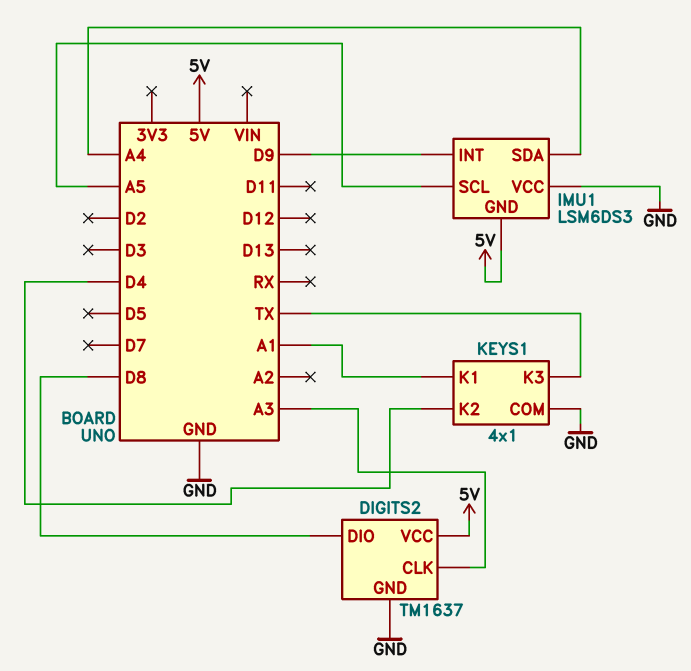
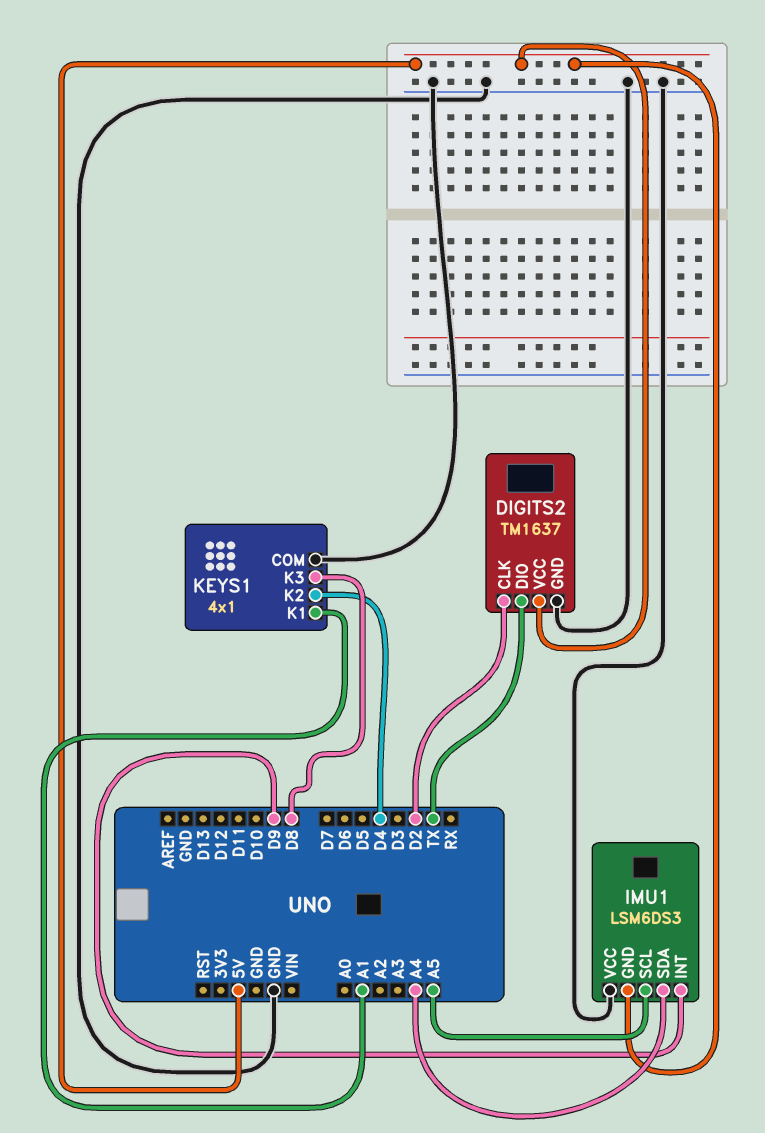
DIGITS2 pin CLK: A3 -> D2
DIGITS2 pin DIO: D8 -> TX
KEYS1 pin K3: TX -> D8

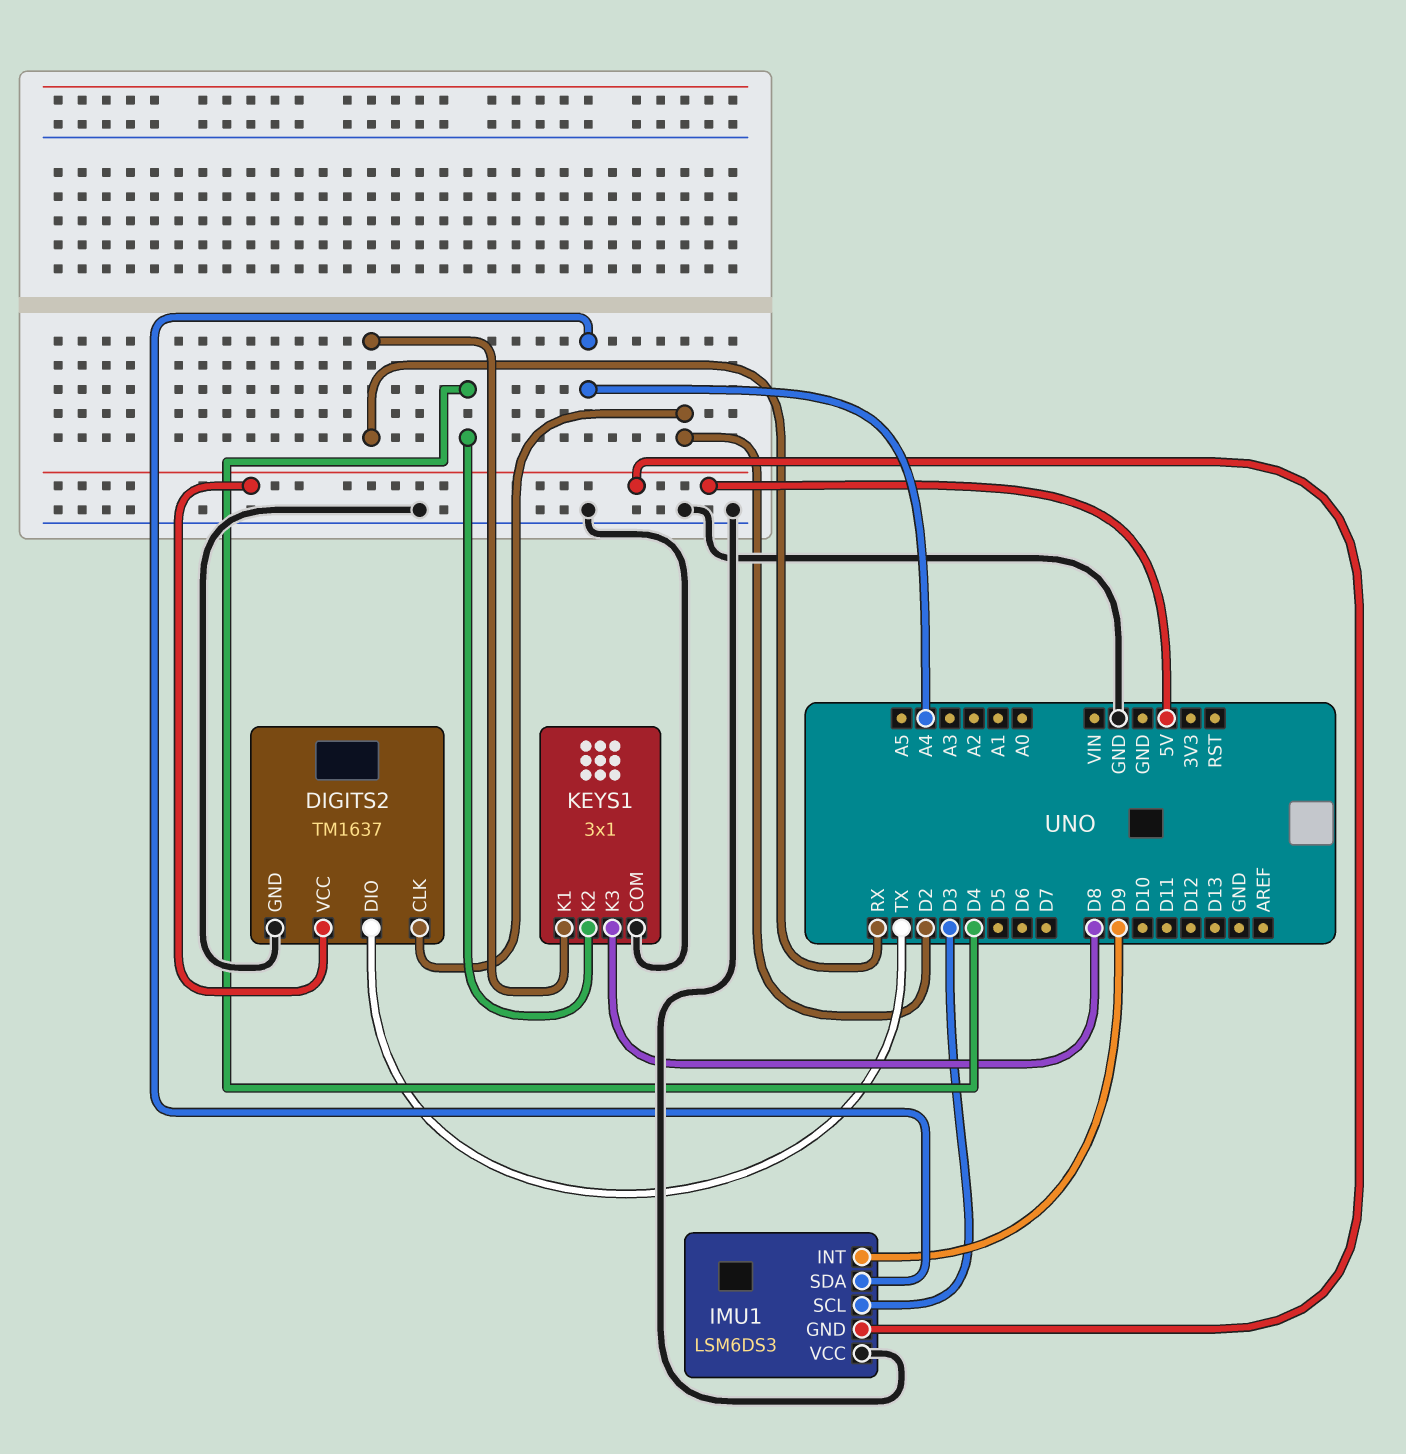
IMU1 pin SCL: A5 -> D3
KEYS1: 4x1 -> 3x1
KEYS1 pin K1: A1 -> RX

